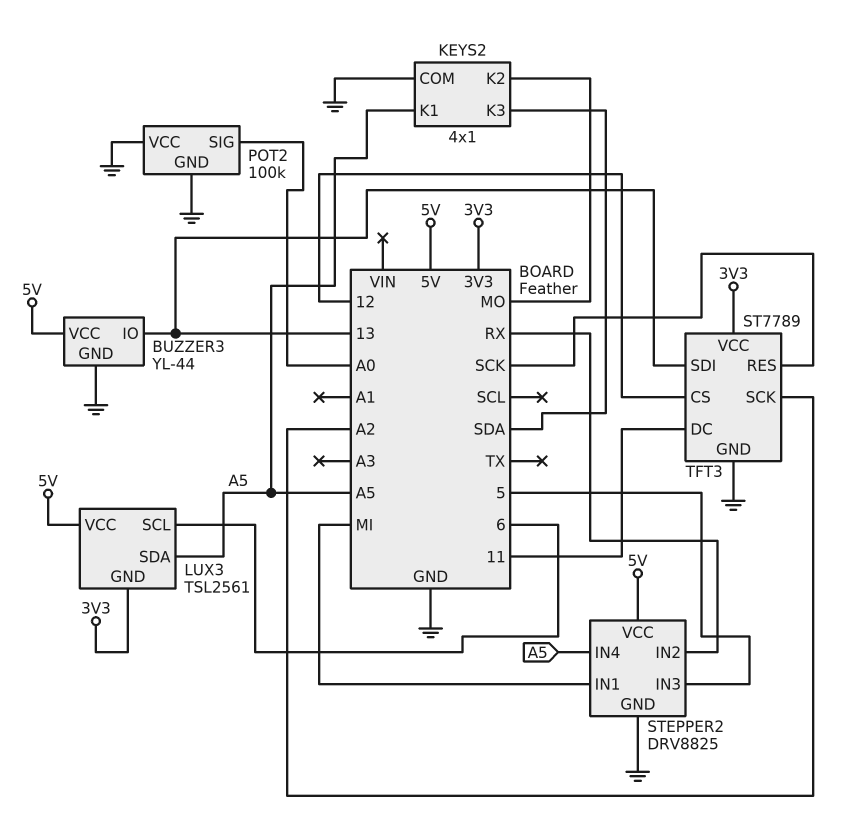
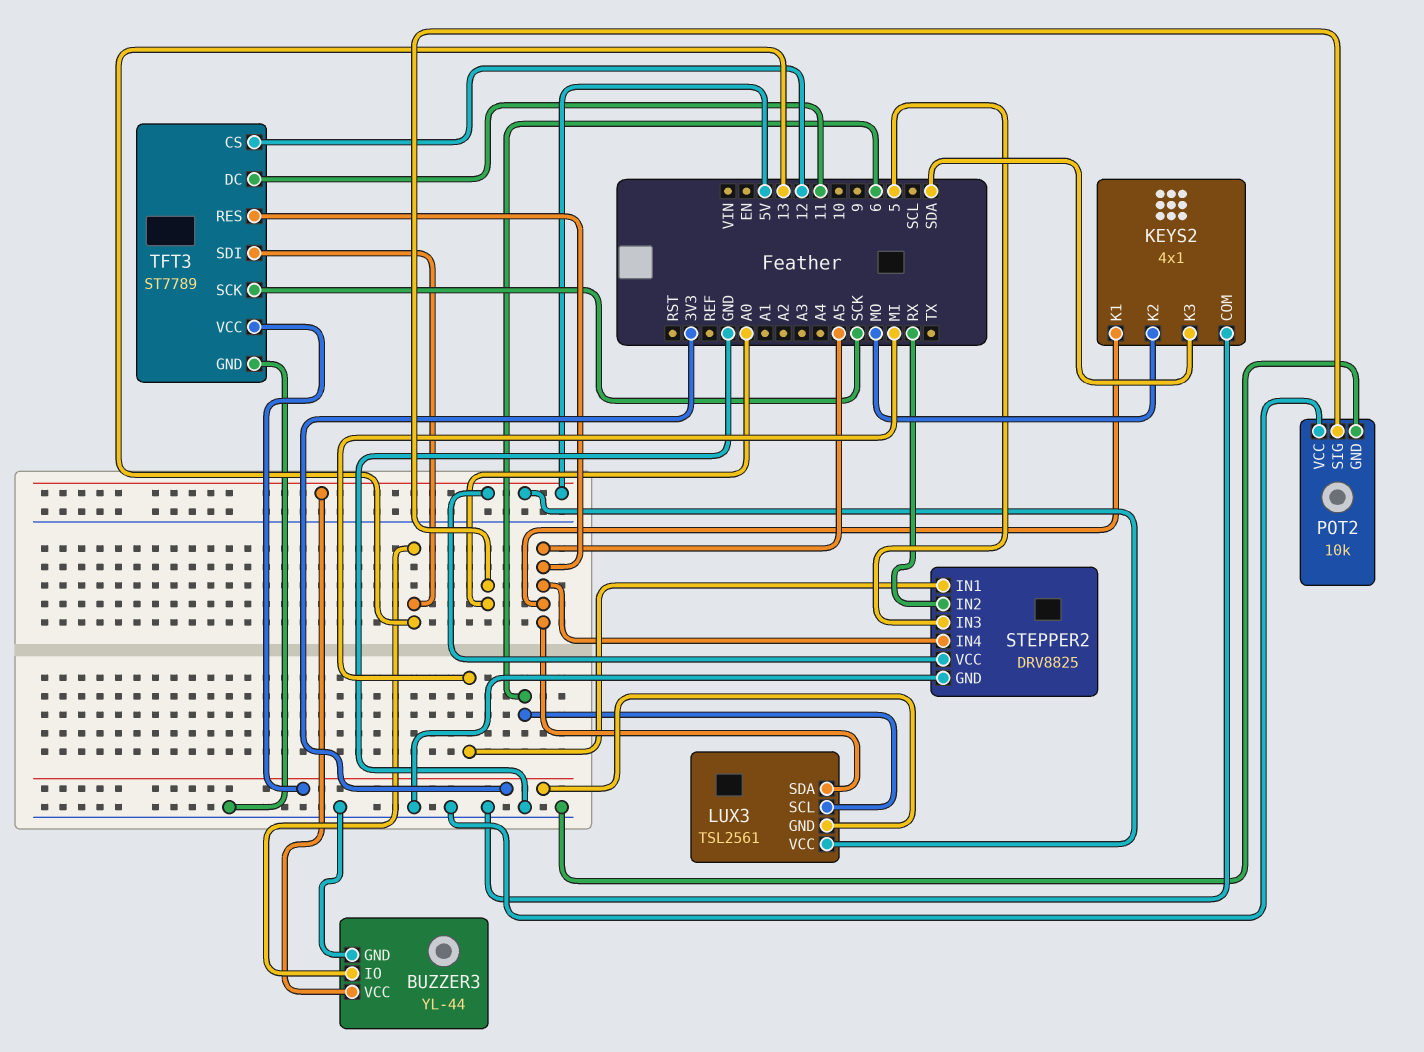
POT2: 100k -> 10k
TFT3 pin RES: SCK -> A5
TFT3 pin SCK: A2 -> SCK

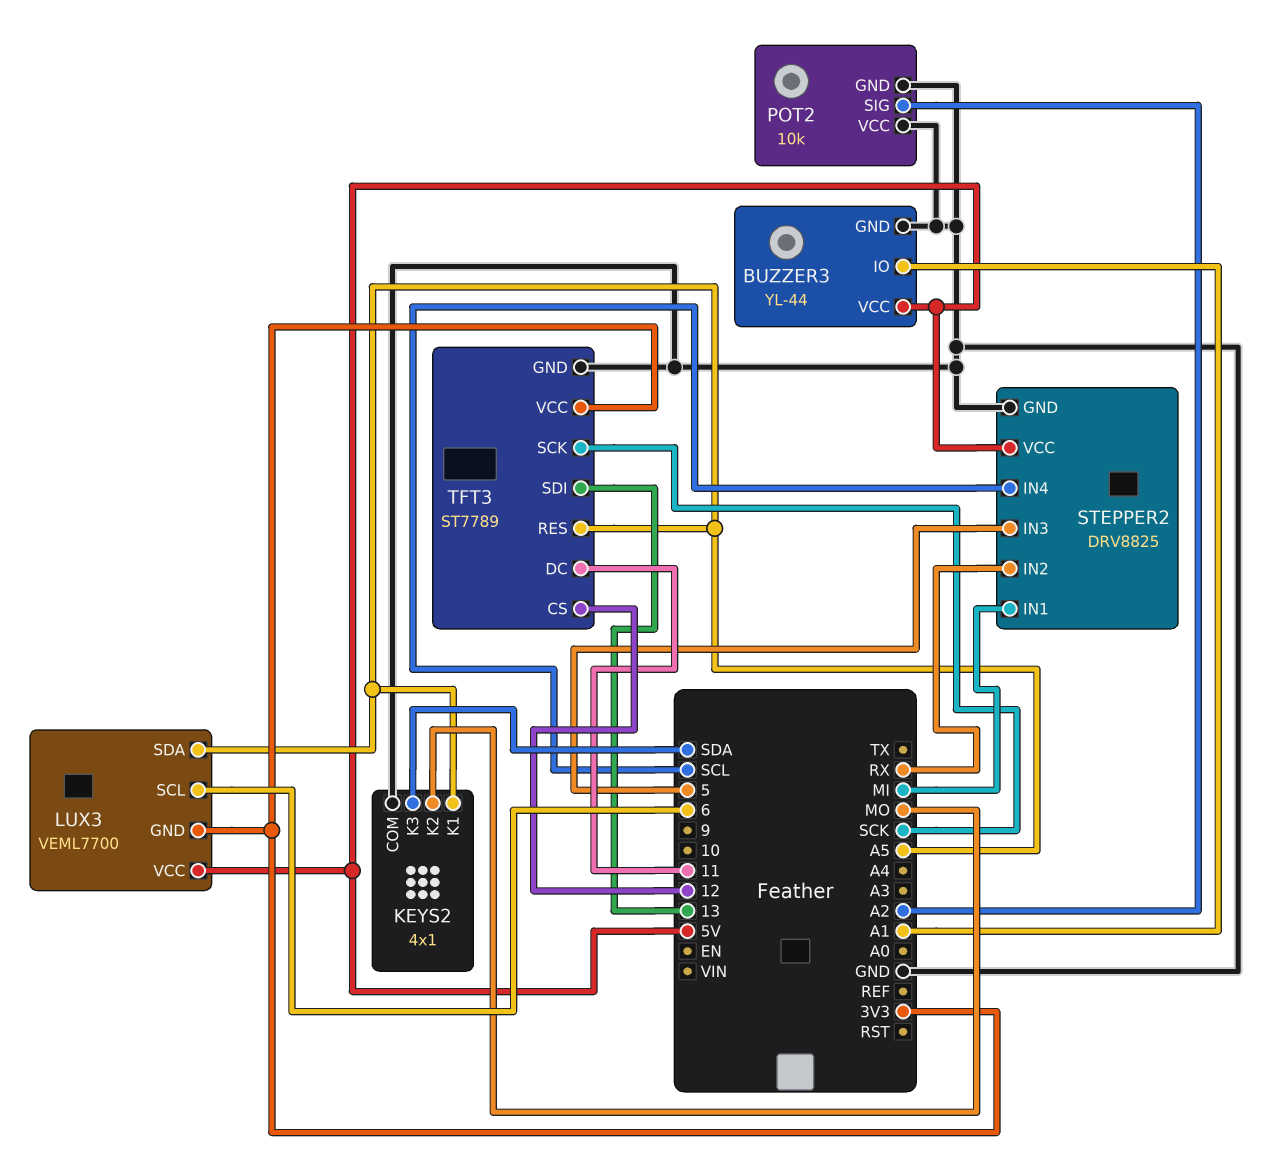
BUZZER3 pin IO: 13 -> A1
LUX3: TSL2561 -> VEML7700
POT2 pin SIG: A0 -> A2
STEPPER2 pin IN4: A5 -> SCL

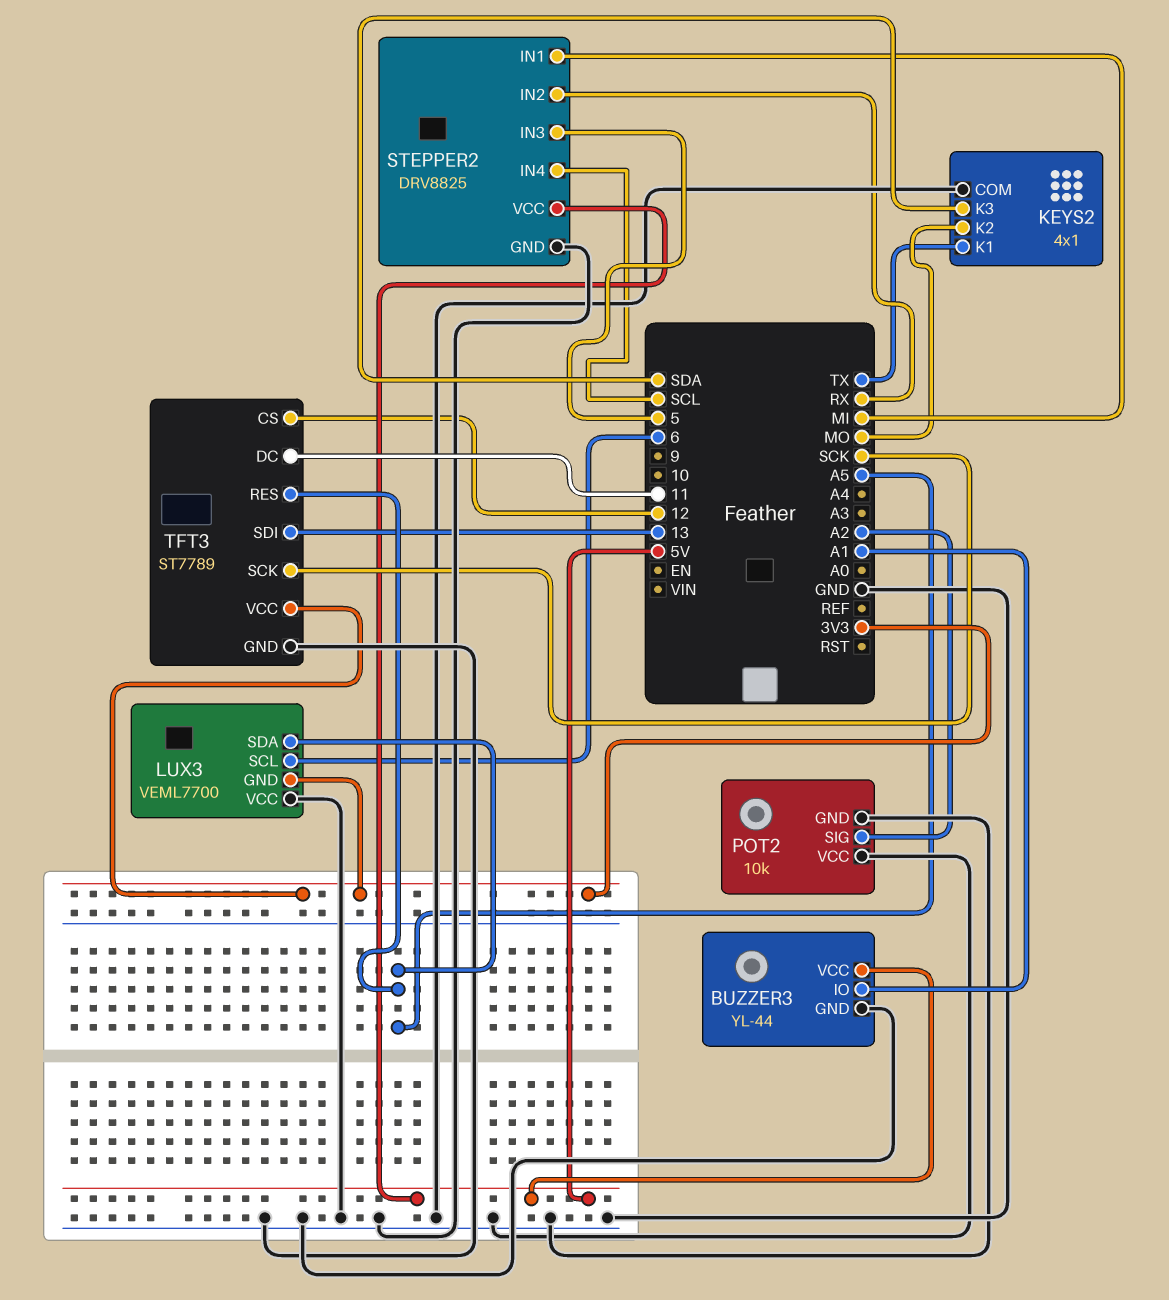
KEYS2 pin K1: A5 -> TX
LUX3 pin VCC: 5V -> GND

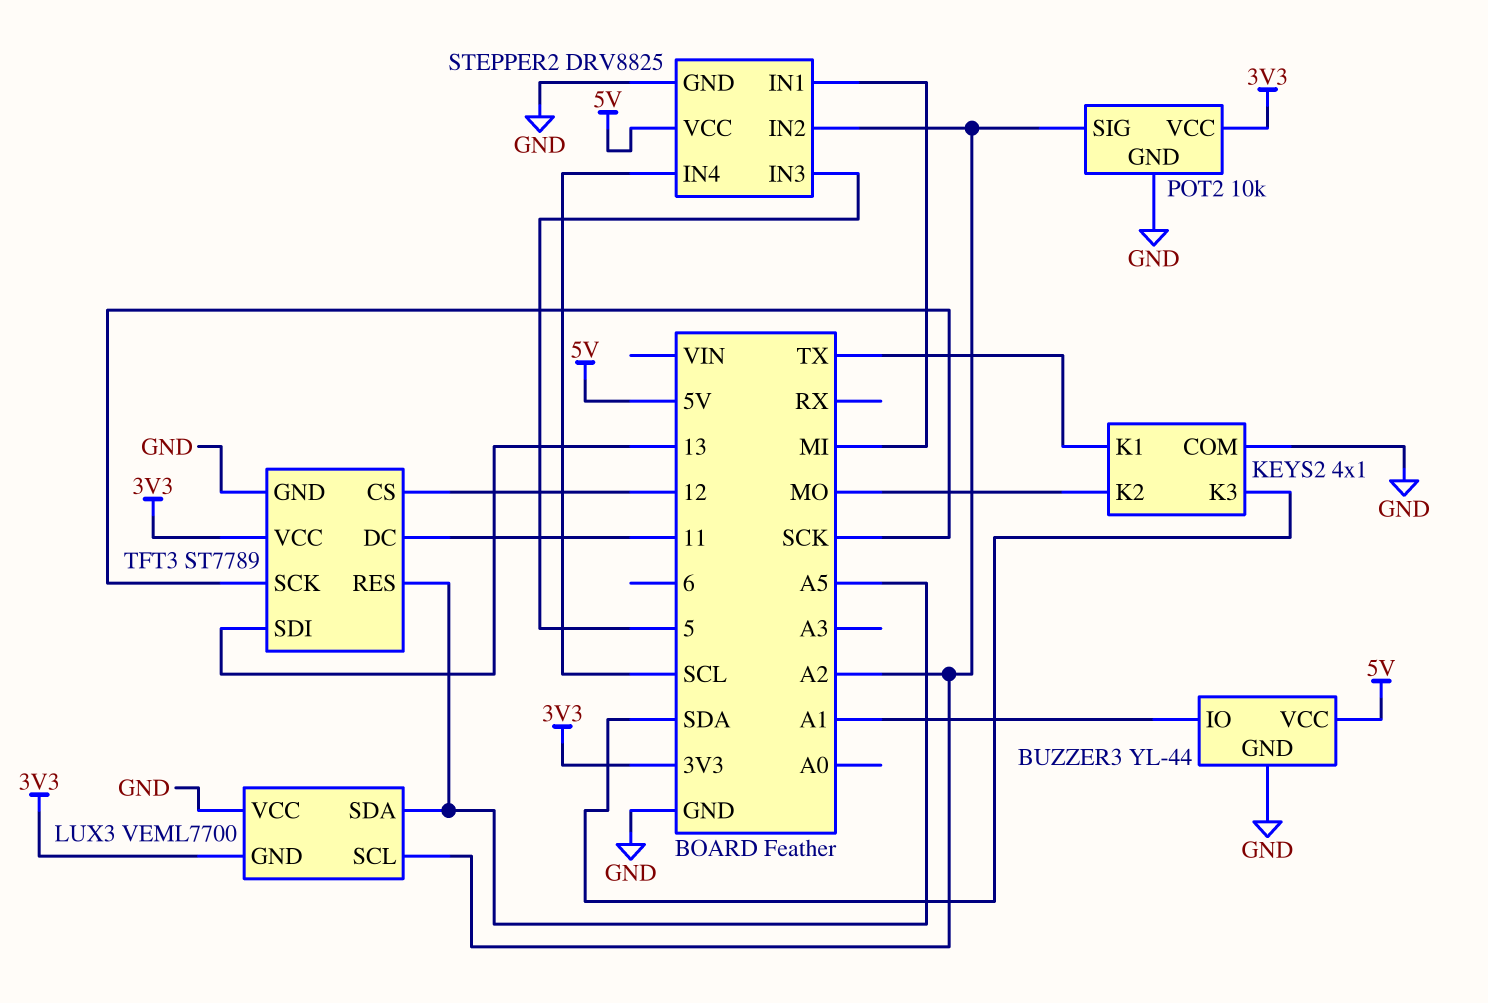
LUX3 pin SCL: 6 -> A2
POT2 pin VCC: GND -> 3V3
STEPPER2 pin IN2: RX -> A2

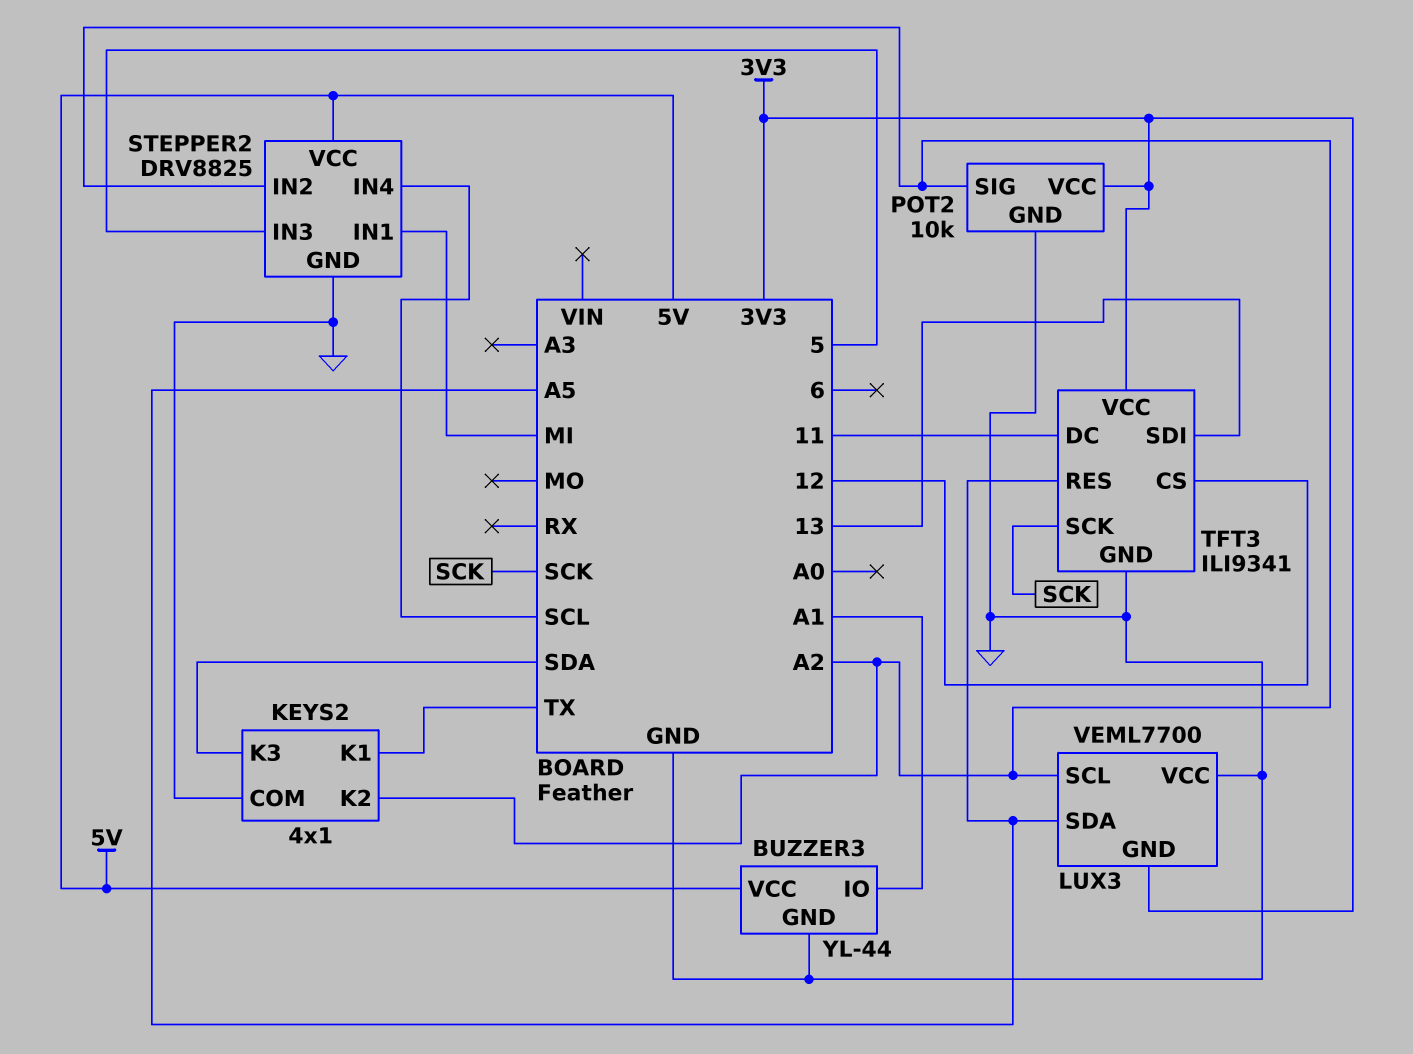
KEYS2 pin K2: MO -> A2
TFT3: ST7789 -> ILI9341

